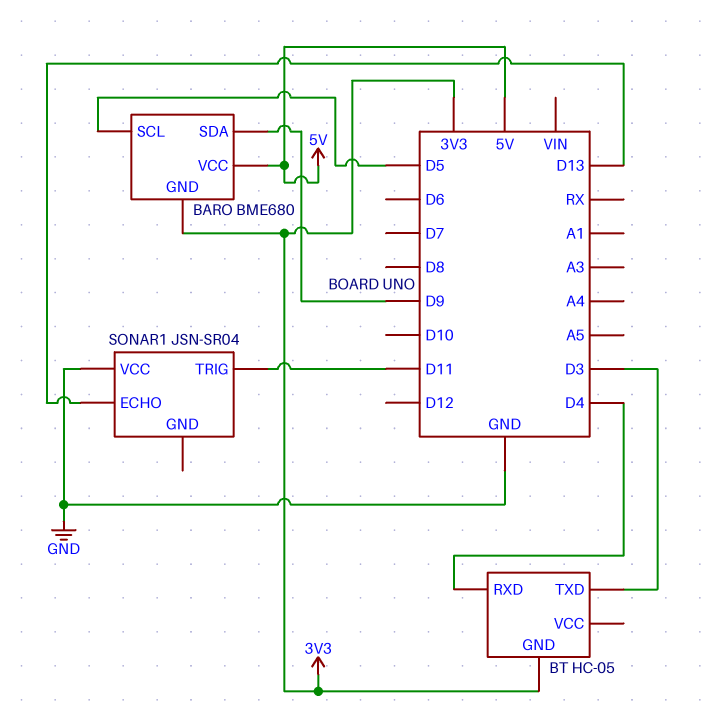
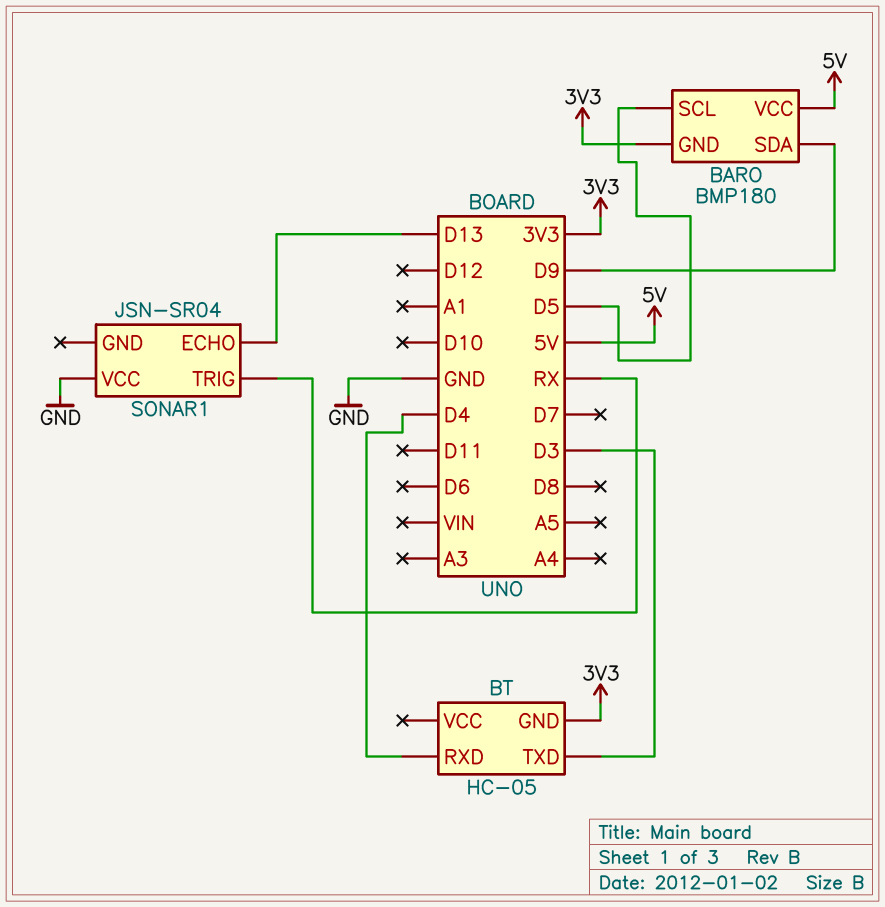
BARO: BME680 -> BMP180
SONAR1 pin TRIG: D11 -> RX

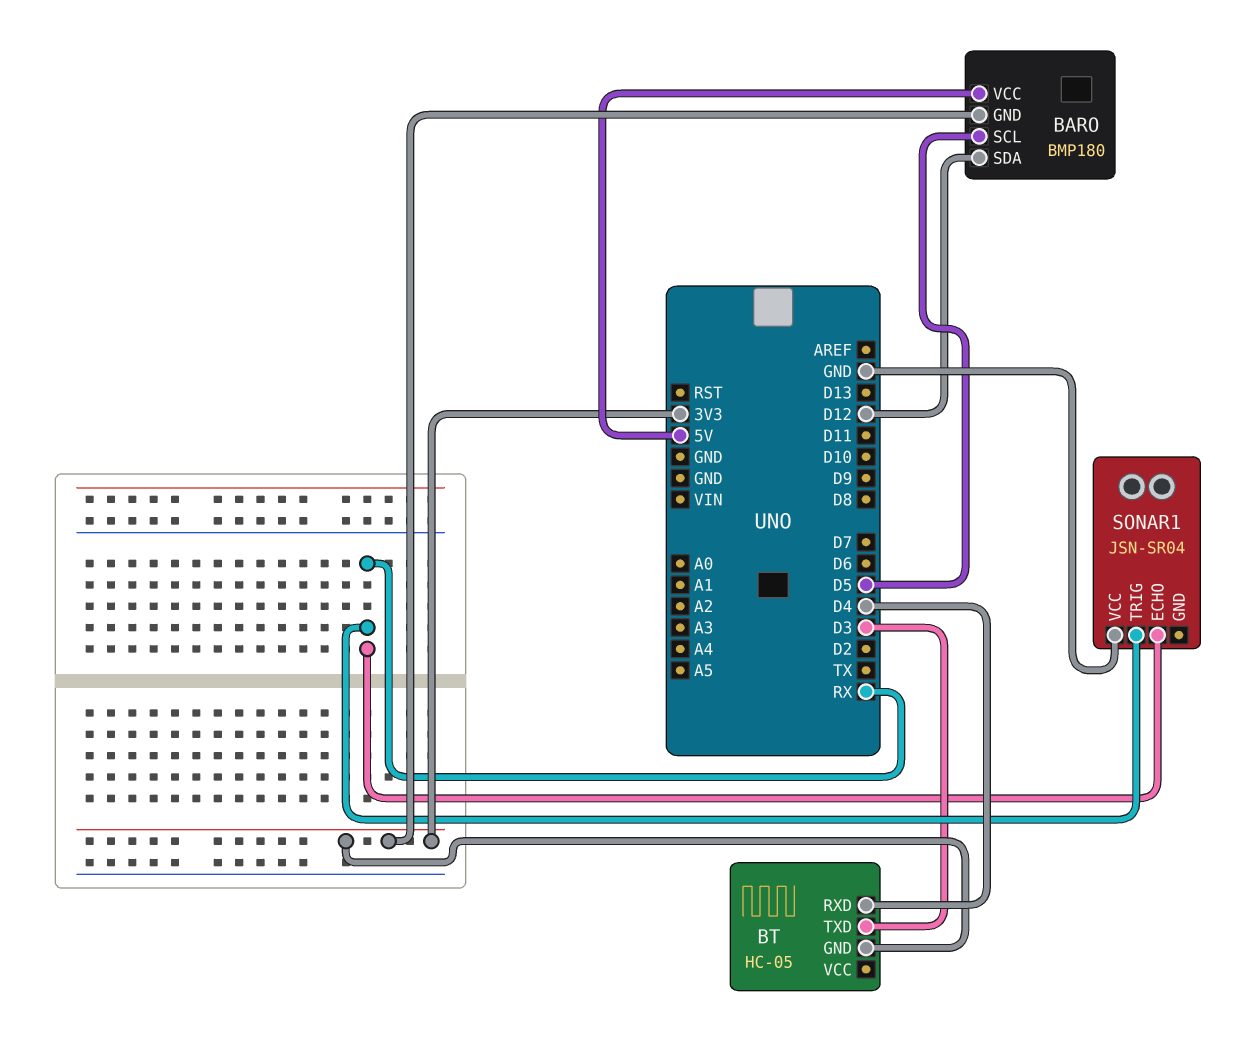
BARO pin SDA: D9 -> D12
SONAR1 pin ECHO: D13 -> RX

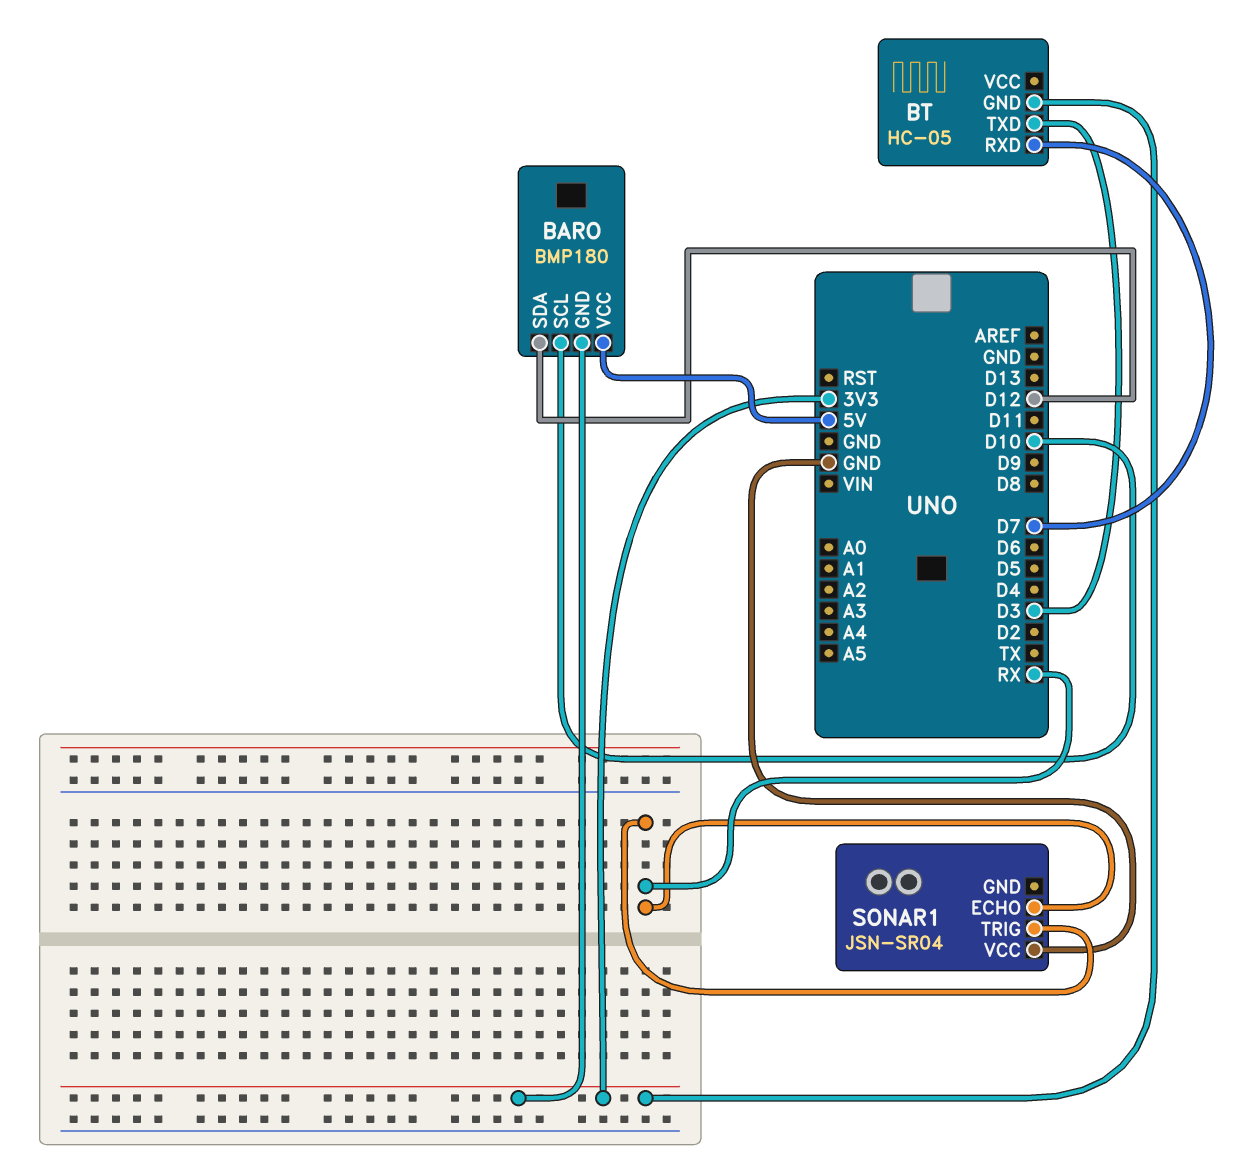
BARO pin SCL: D5 -> D10
BT pin RXD: D4 -> D7

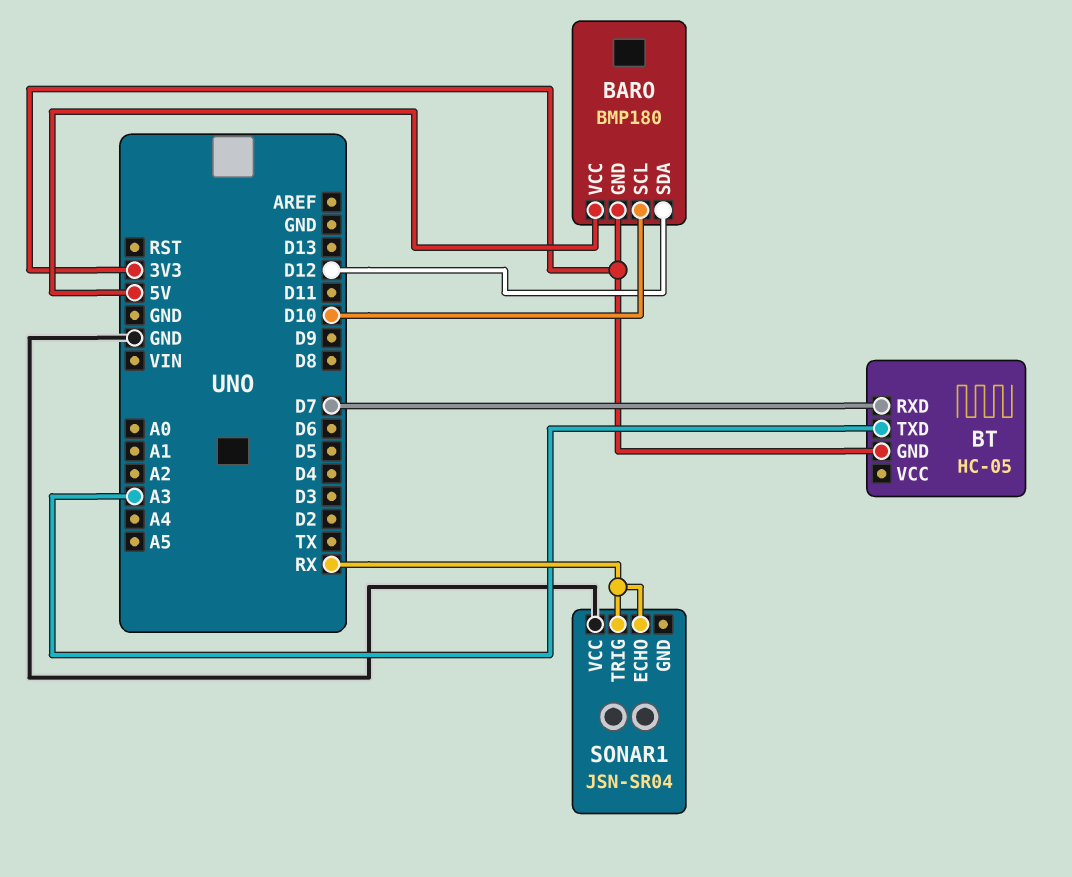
BT pin TXD: D3 -> A3

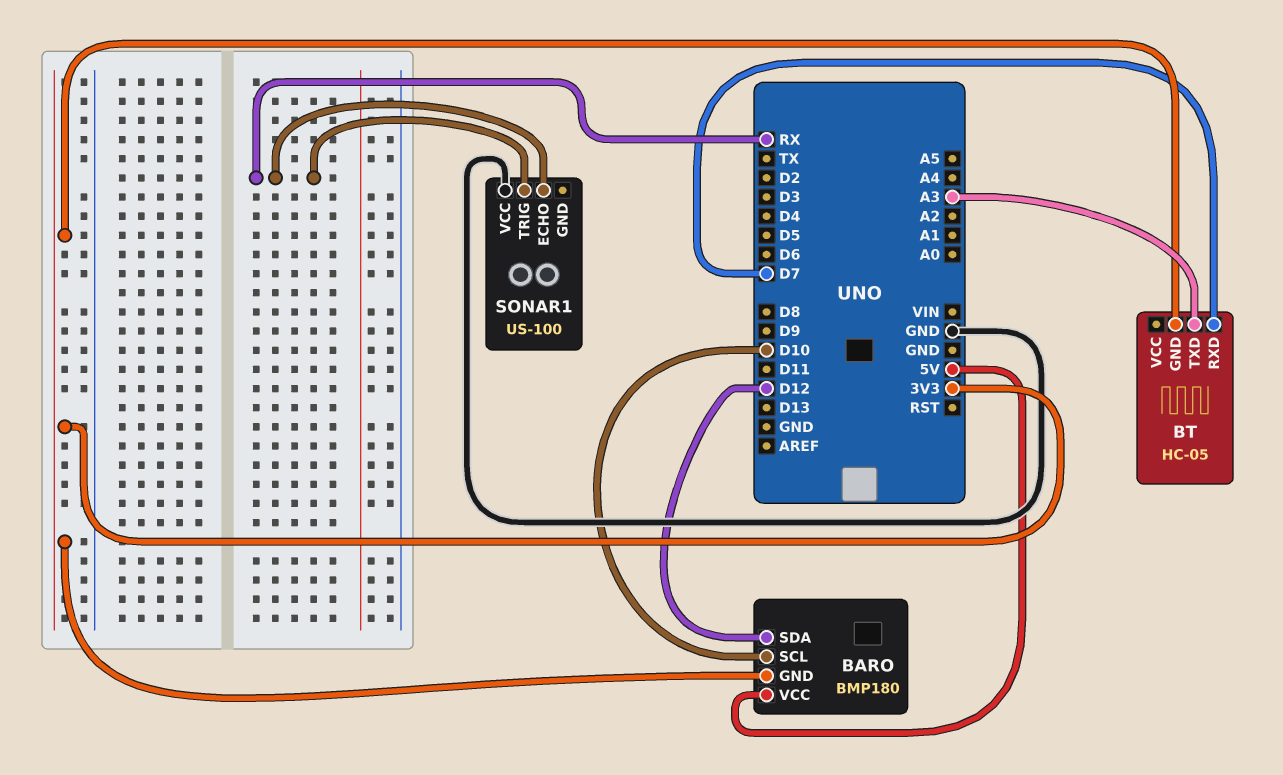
SONAR1: JSN-SR04 -> US-100

